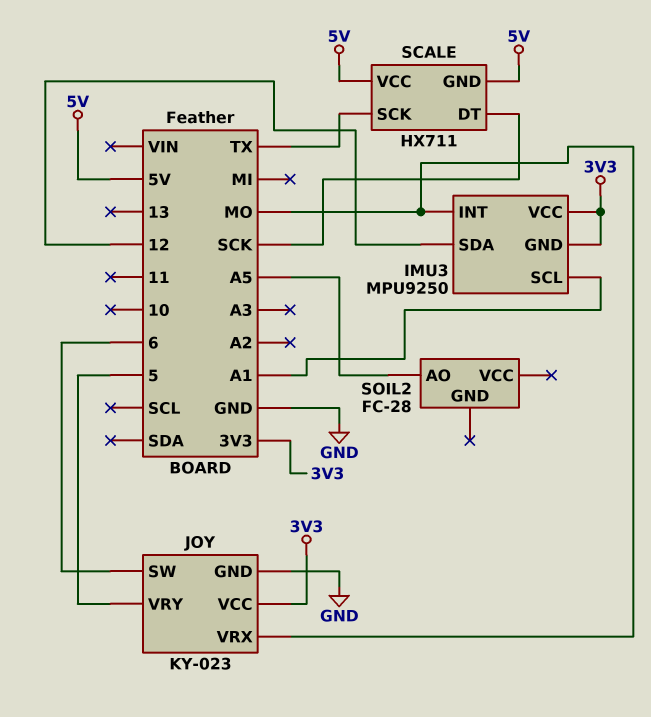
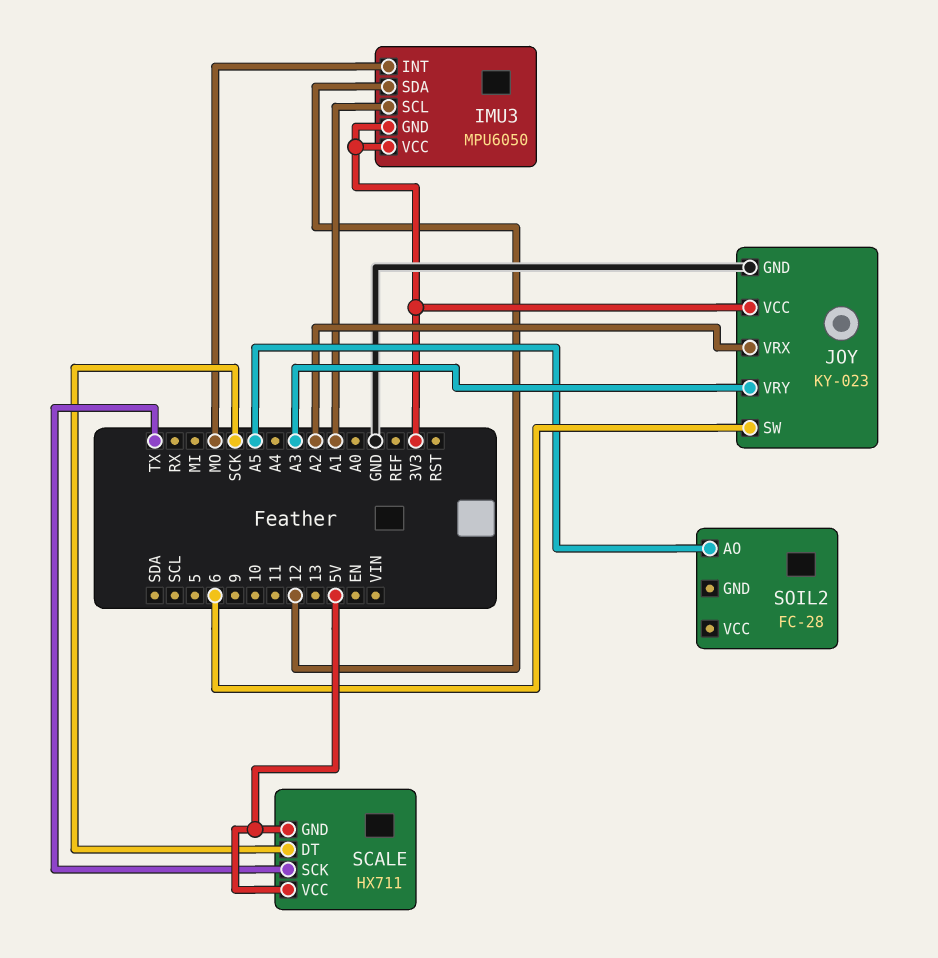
IMU3: MPU9250 -> MPU6050
JOY pin VRX: MO -> A2
JOY pin VRY: 5 -> A3

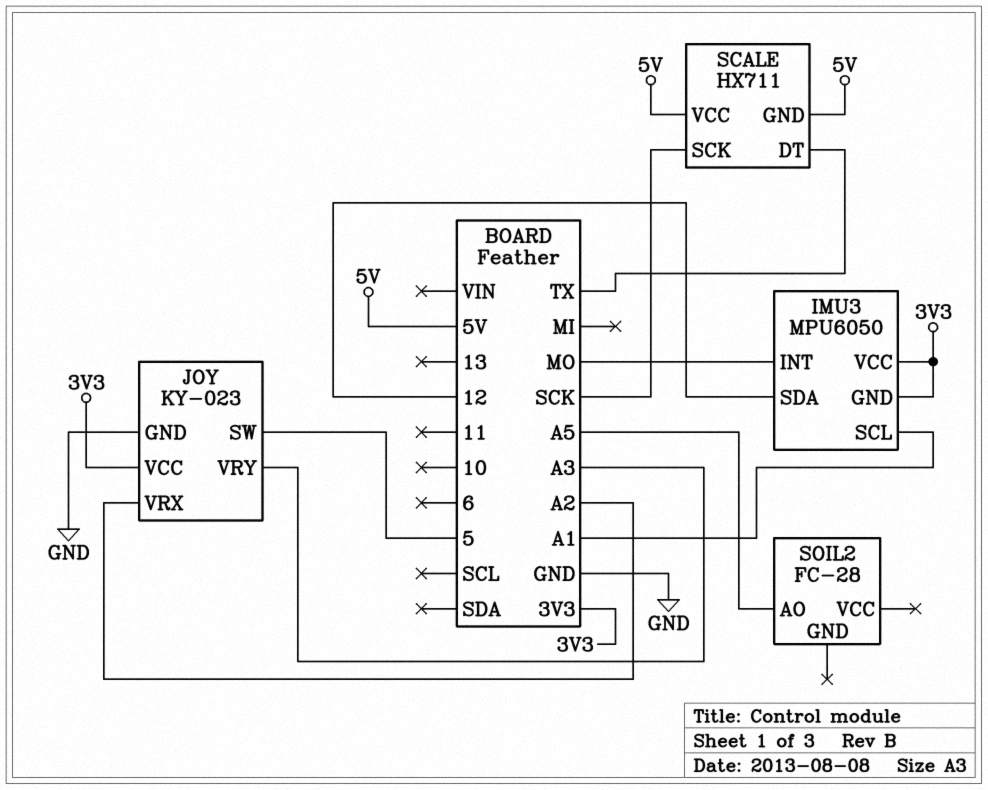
JOY pin SW: 6 -> 5
SCALE pin DT: SCK -> TX
SCALE pin SCK: TX -> SCK

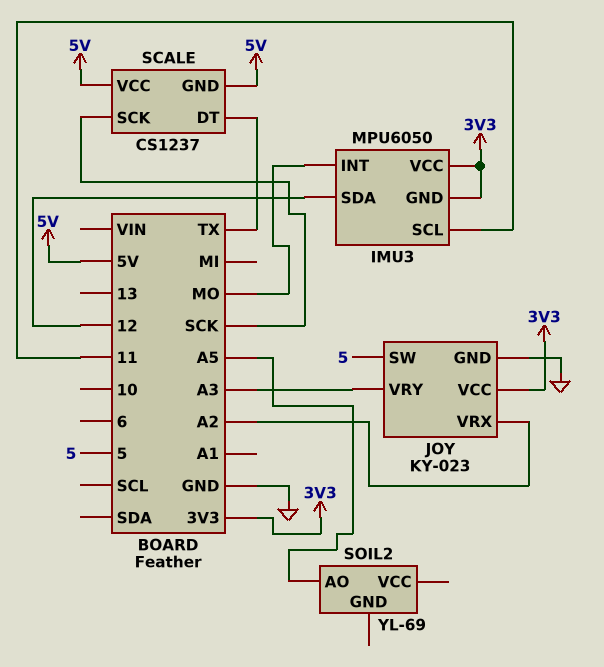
IMU3 pin SCL: A1 -> 11
SCALE: HX711 -> CS1237
SOIL2: FC-28 -> YL-69

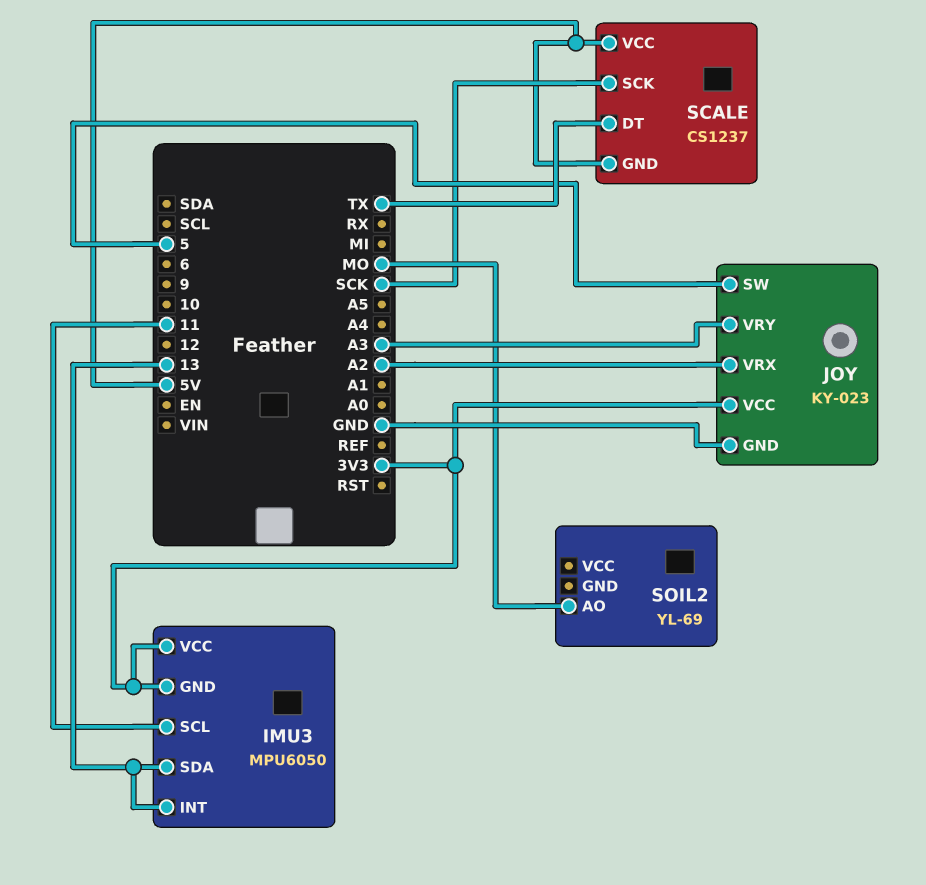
IMU3 pin INT: MO -> 13
IMU3 pin SDA: 12 -> 13
SOIL2 pin AO: A5 -> MO

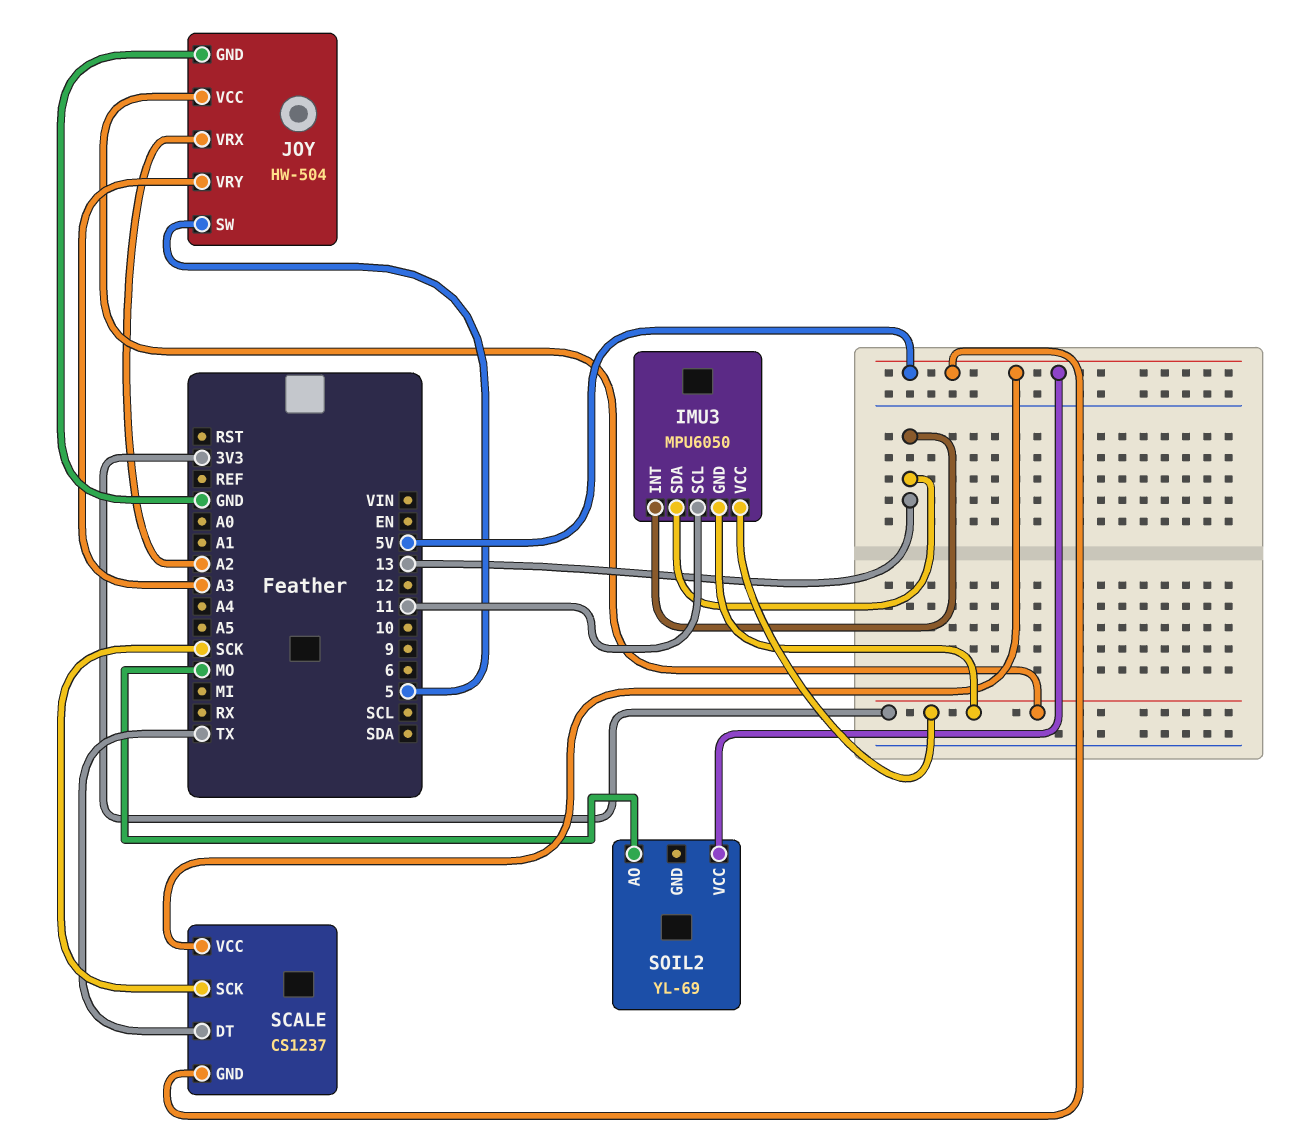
JOY: KY-023 -> HW-504
SOIL2 pin VCC: none -> 5V

